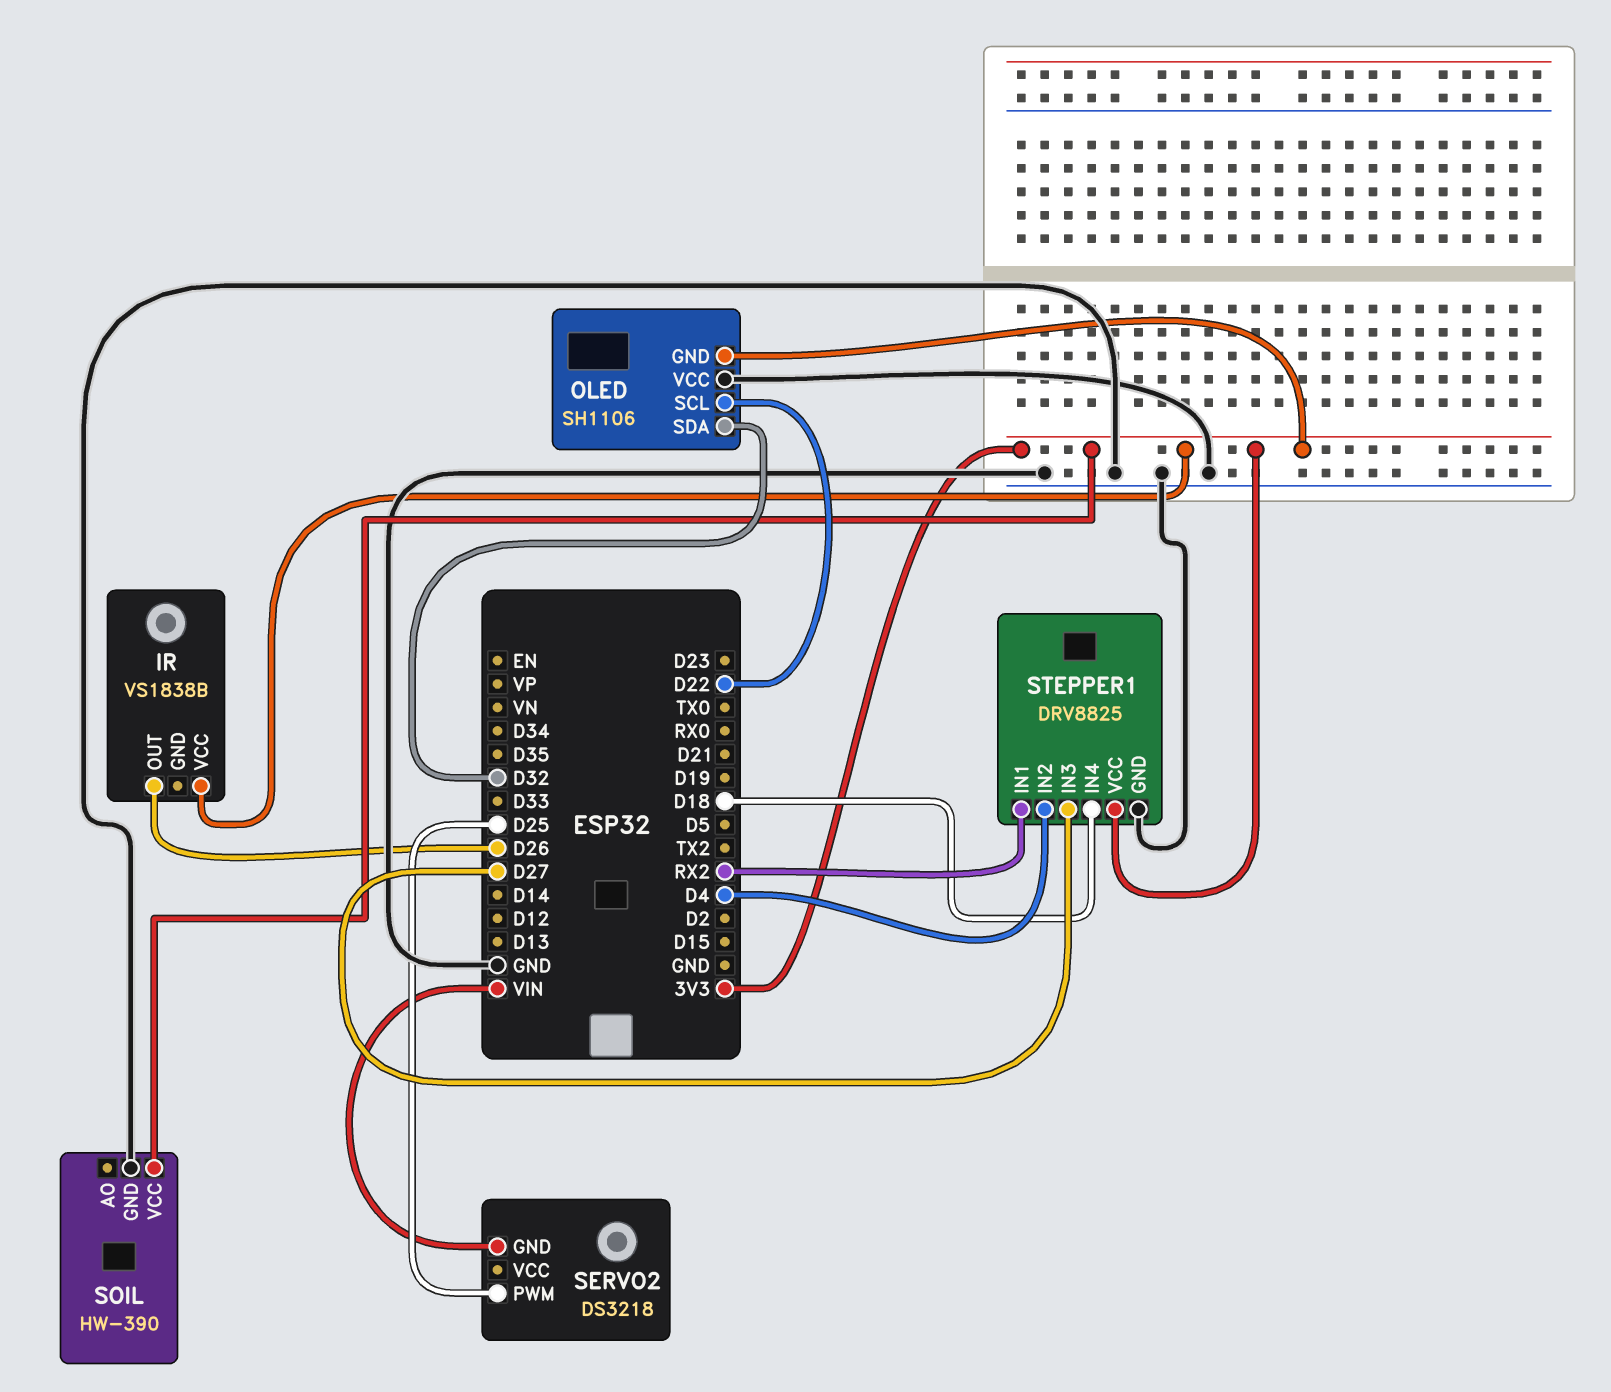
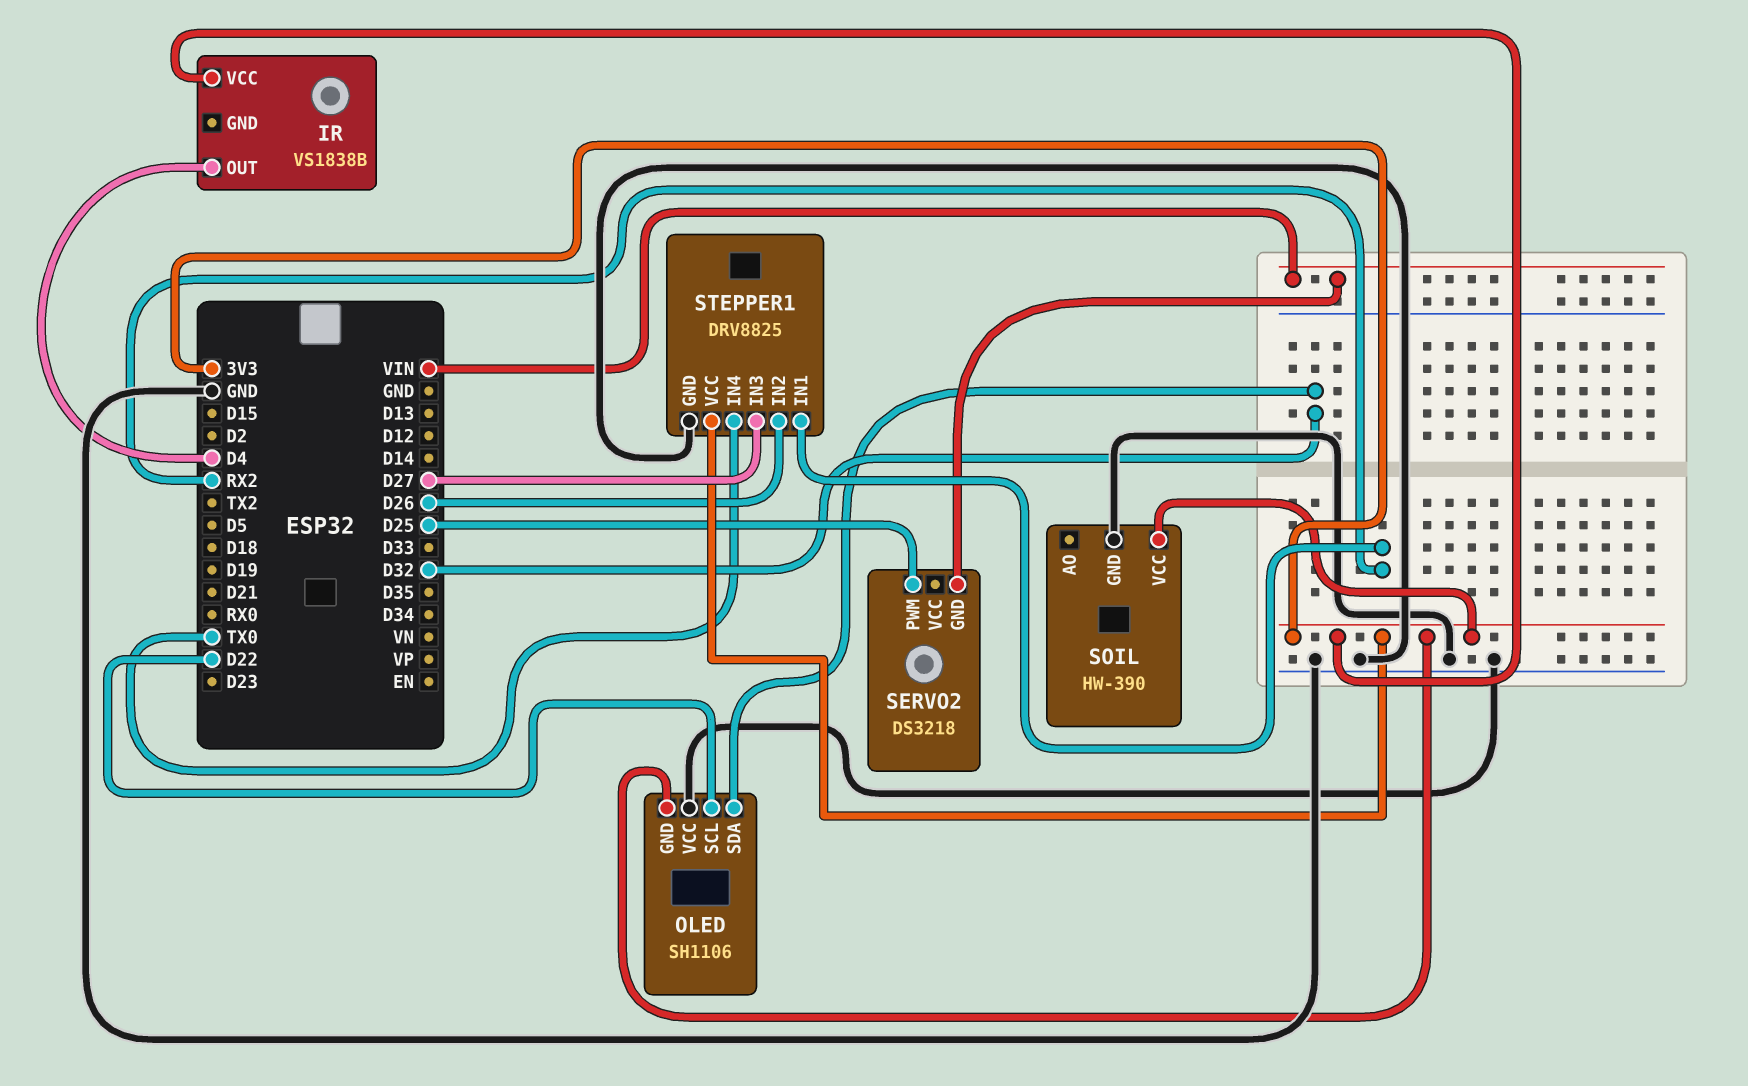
IR pin OUT: D26 -> D4
STEPPER1 pin IN2: D4 -> D26
STEPPER1 pin IN4: D18 -> TX0

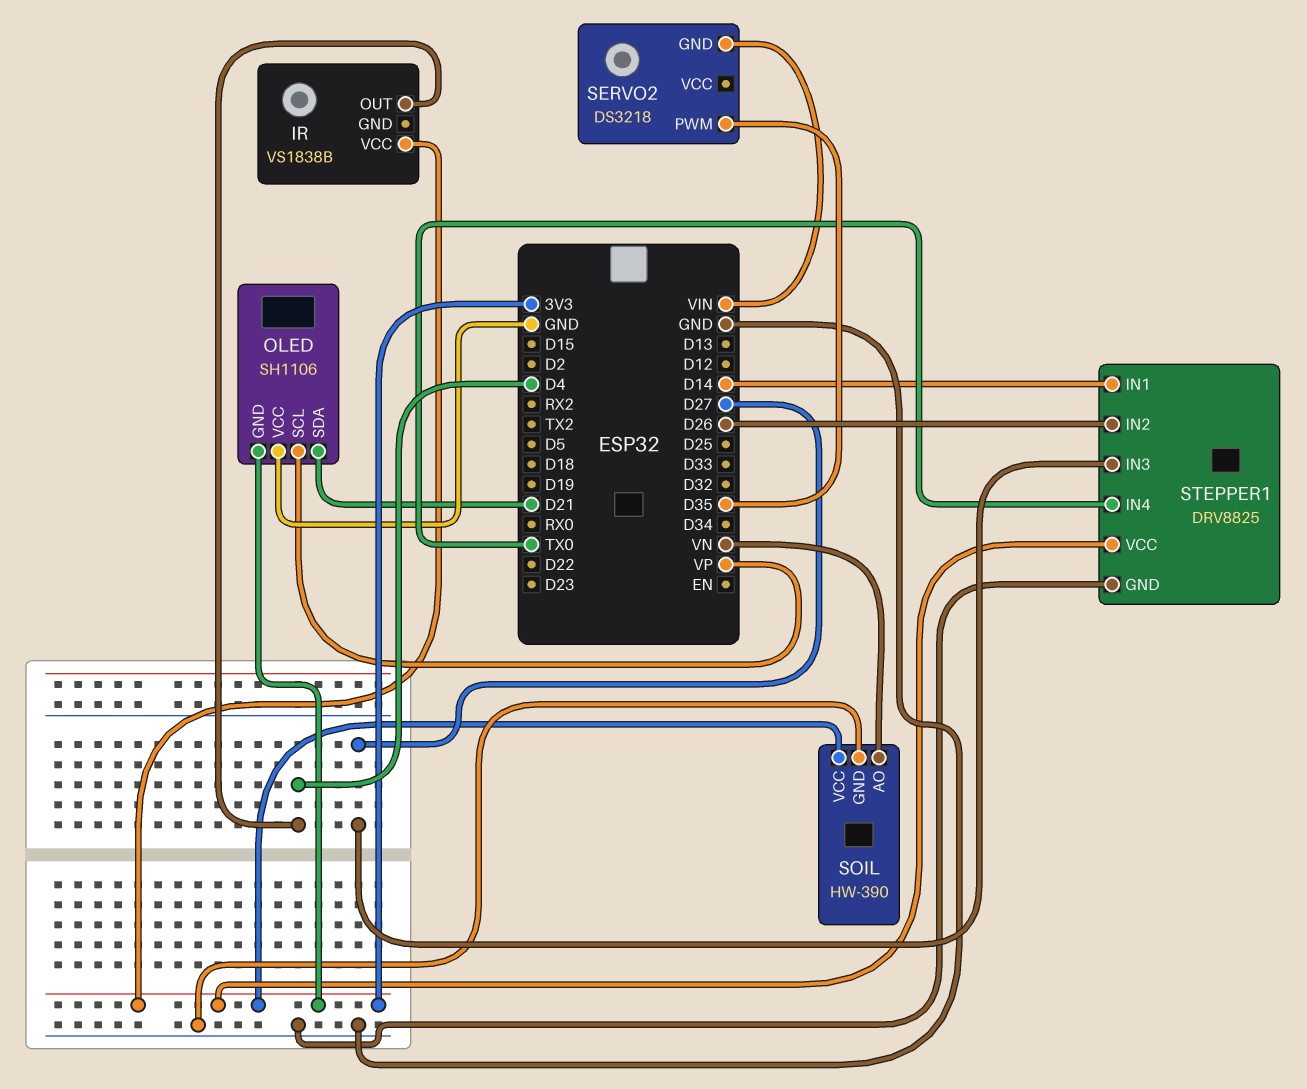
OLED pin SCL: D22 -> VP
OLED pin SDA: D32 -> D21
SERVO2 pin PWM: D25 -> D35
SOIL pin AO: none -> VN
STEPPER1 pin IN1: RX2 -> D14

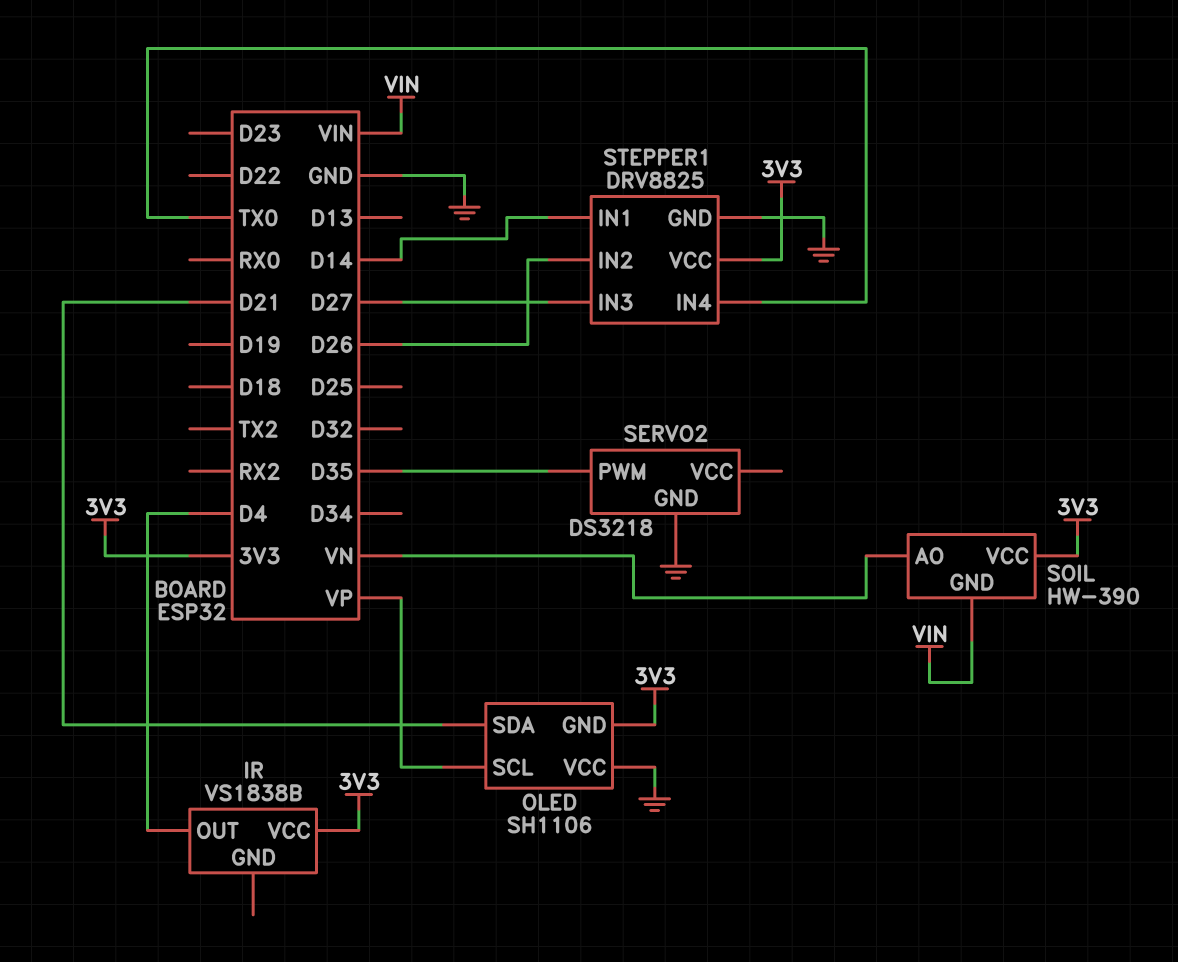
SERVO2 pin GND: VIN -> GND
SOIL pin GND: GND -> VIN

